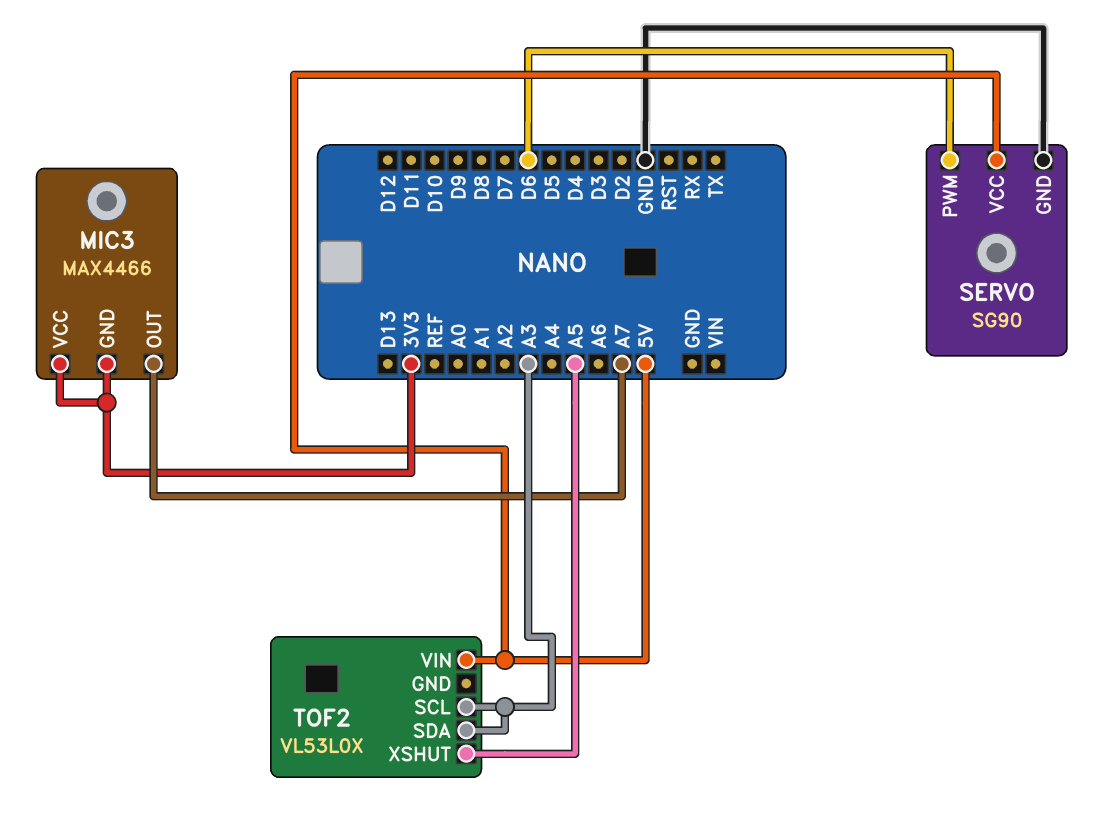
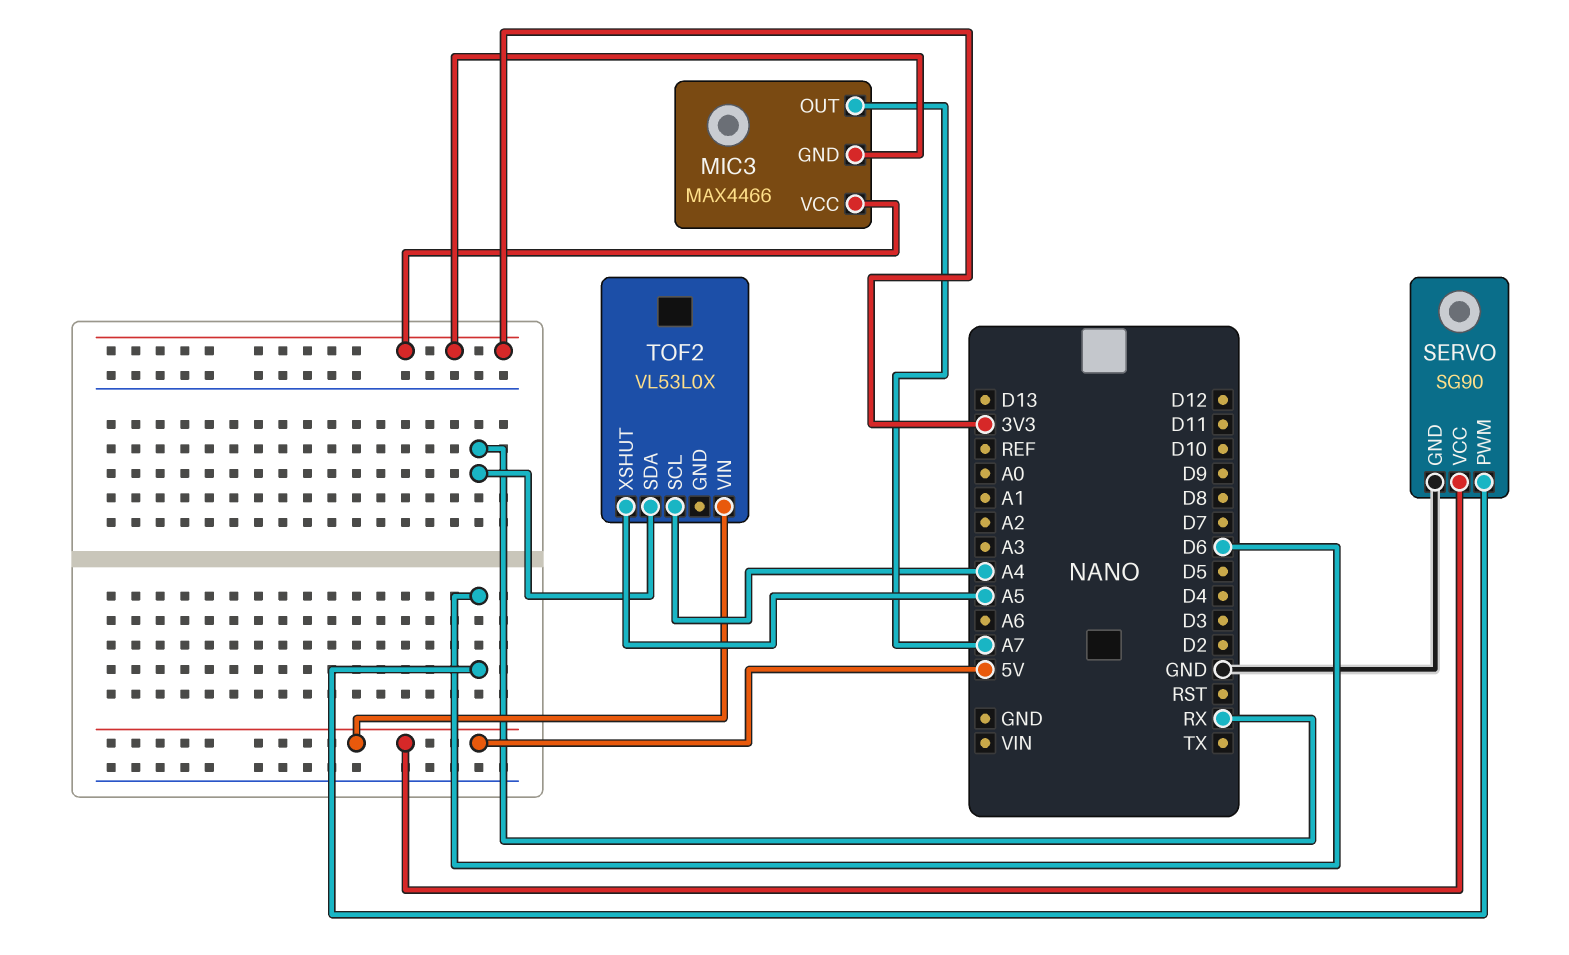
TOF2 pin SCL: A3 -> A4
TOF2 pin SDA: A3 -> RX

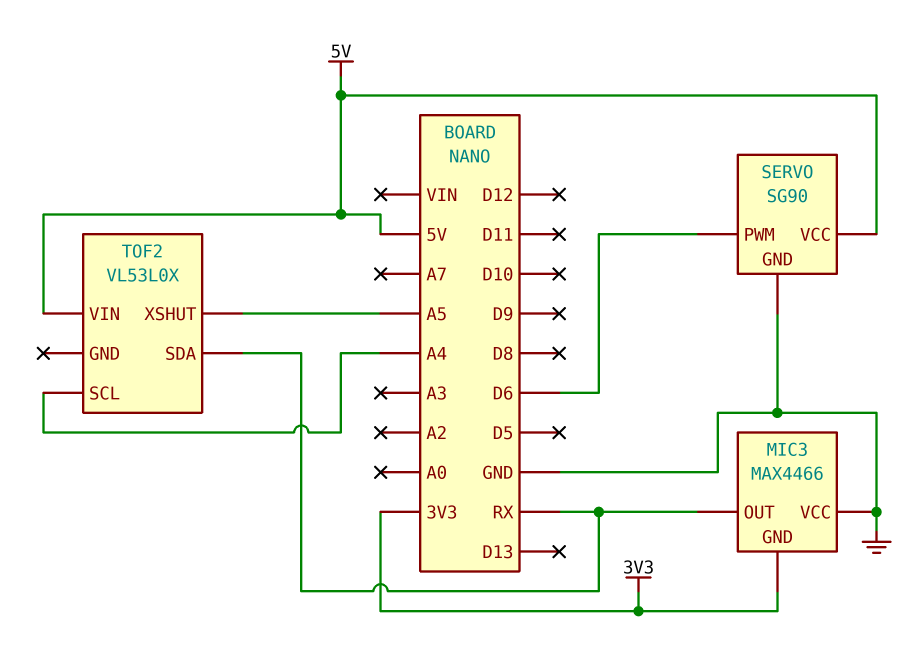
MIC3 pin OUT: A7 -> RX
MIC3 pin VCC: 3V3 -> GND

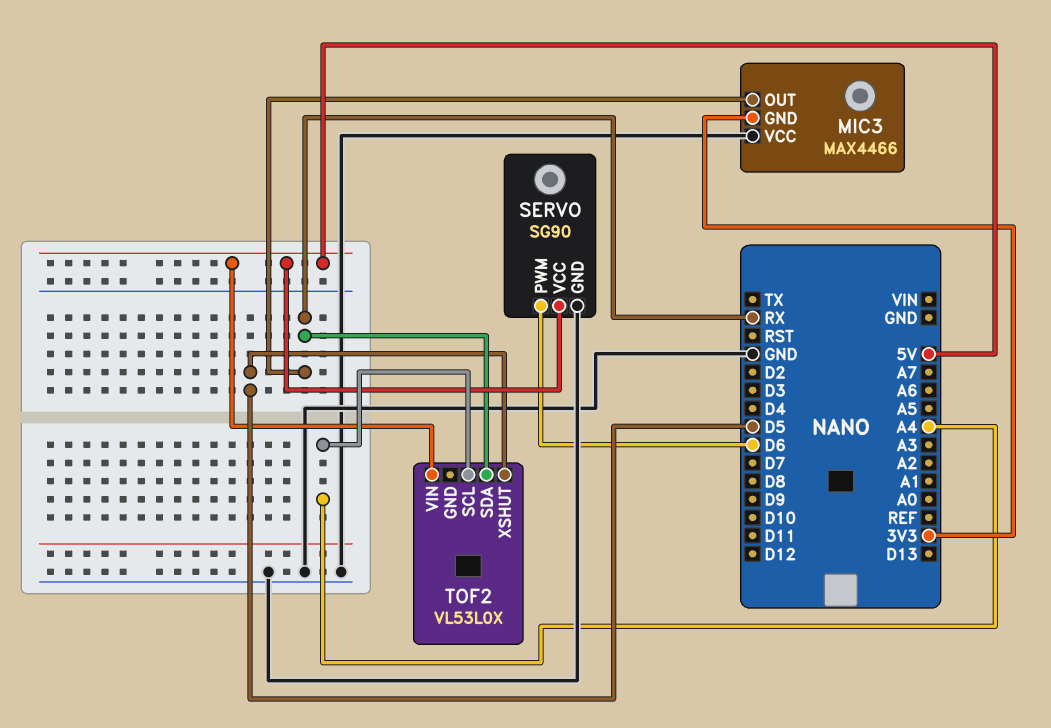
TOF2 pin XSHUT: A5 -> D5

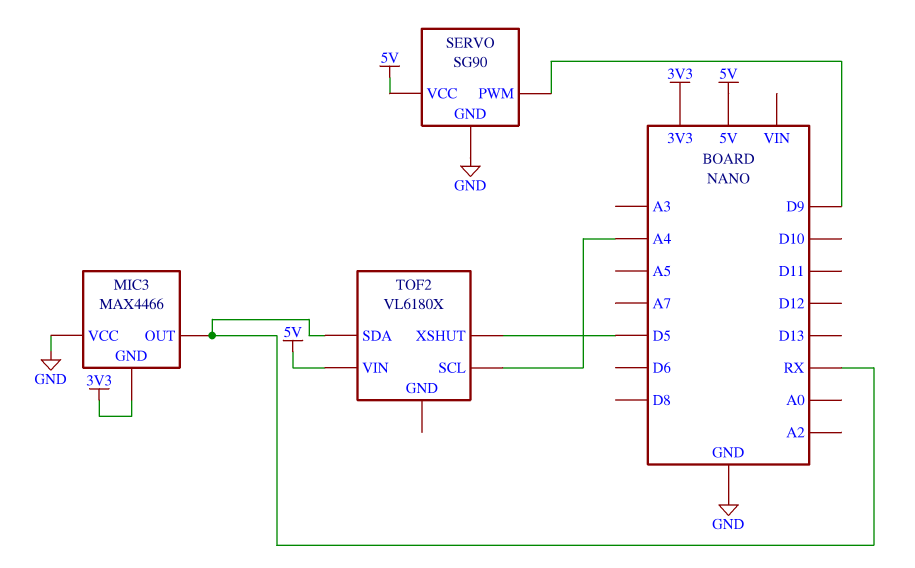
SERVO pin PWM: D6 -> D9
TOF2: VL53L0X -> VL6180X

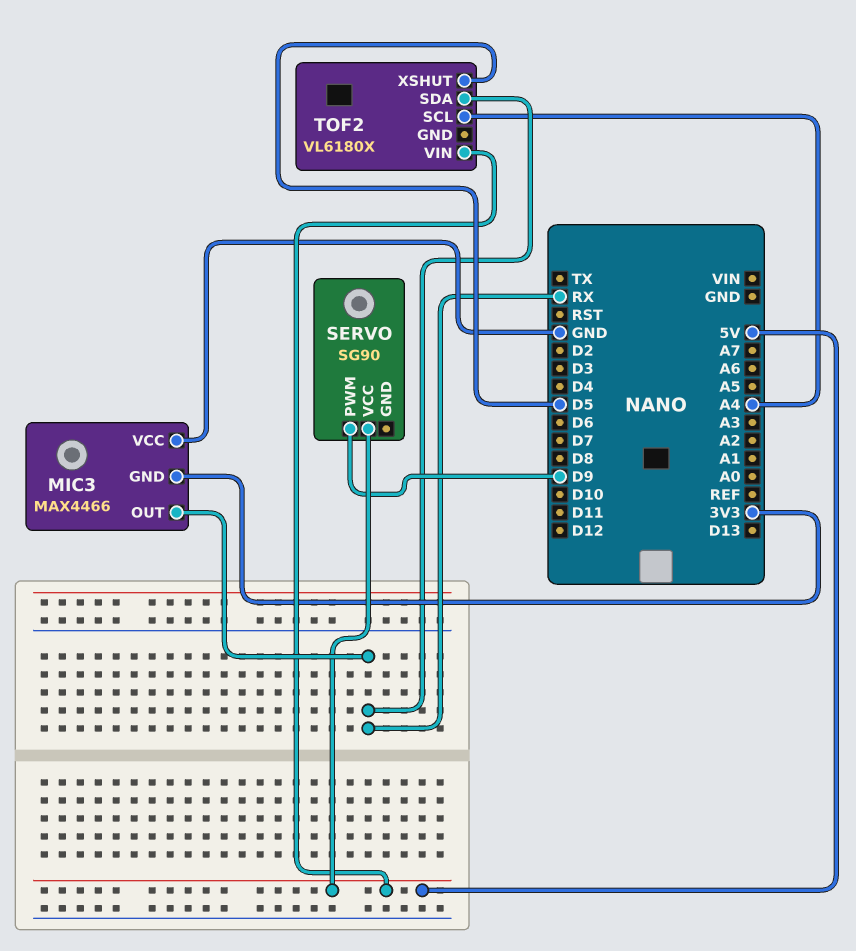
SERVO pin GND: GND -> none

